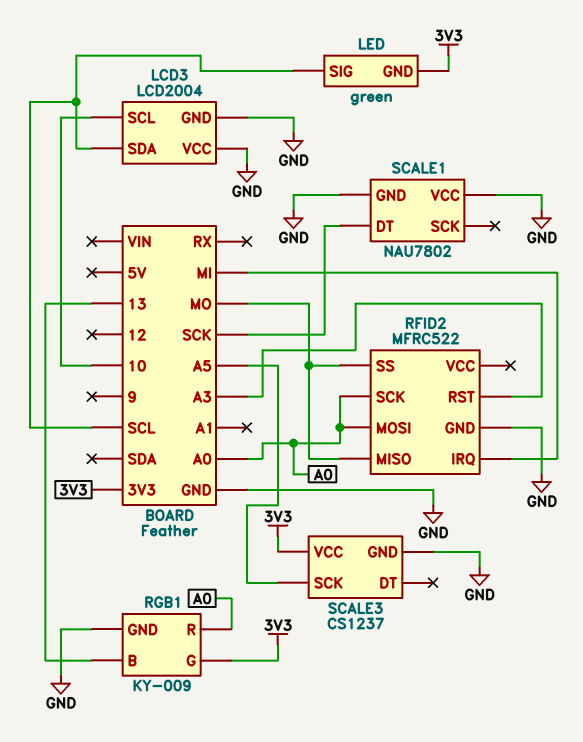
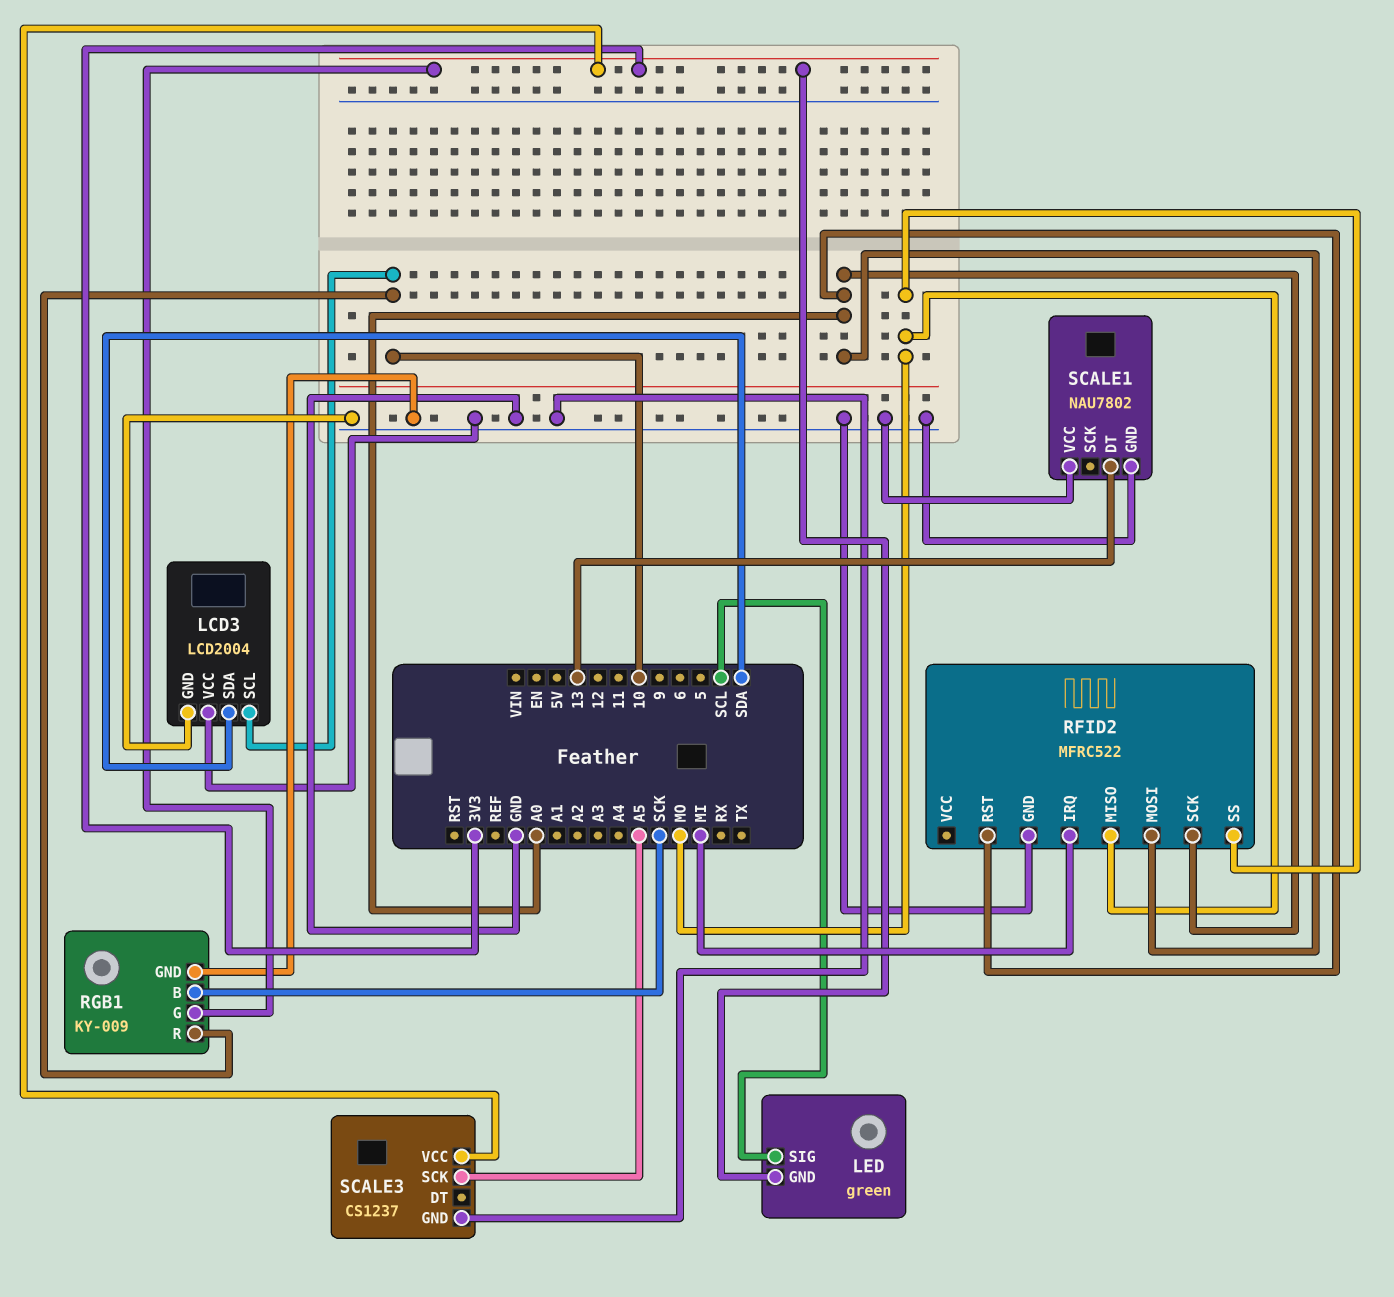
LCD3 pin SDA: SCL -> SDA
RFID2 pin RST: A3 -> A0
RGB1 pin B: 13 -> SCK
RGB1 pin R: A0 -> 10
SCALE1 pin DT: SCK -> 13

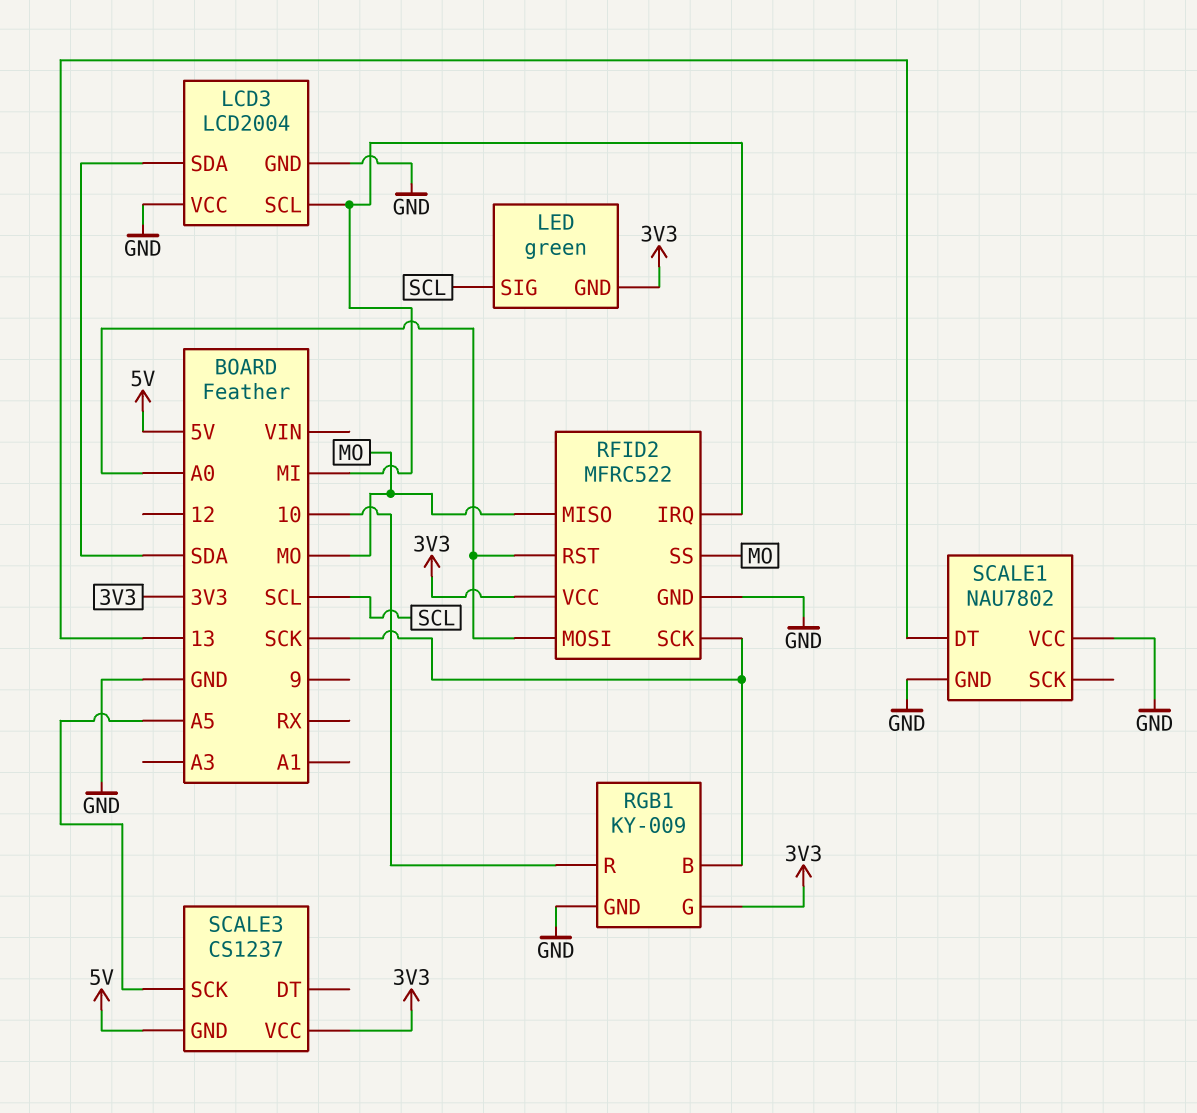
LCD3 pin SCL: 10 -> MI
RFID2 pin SCK: A0 -> SCK
RFID2 pin VCC: none -> 3V3
SCALE3 pin GND: GND -> 5V

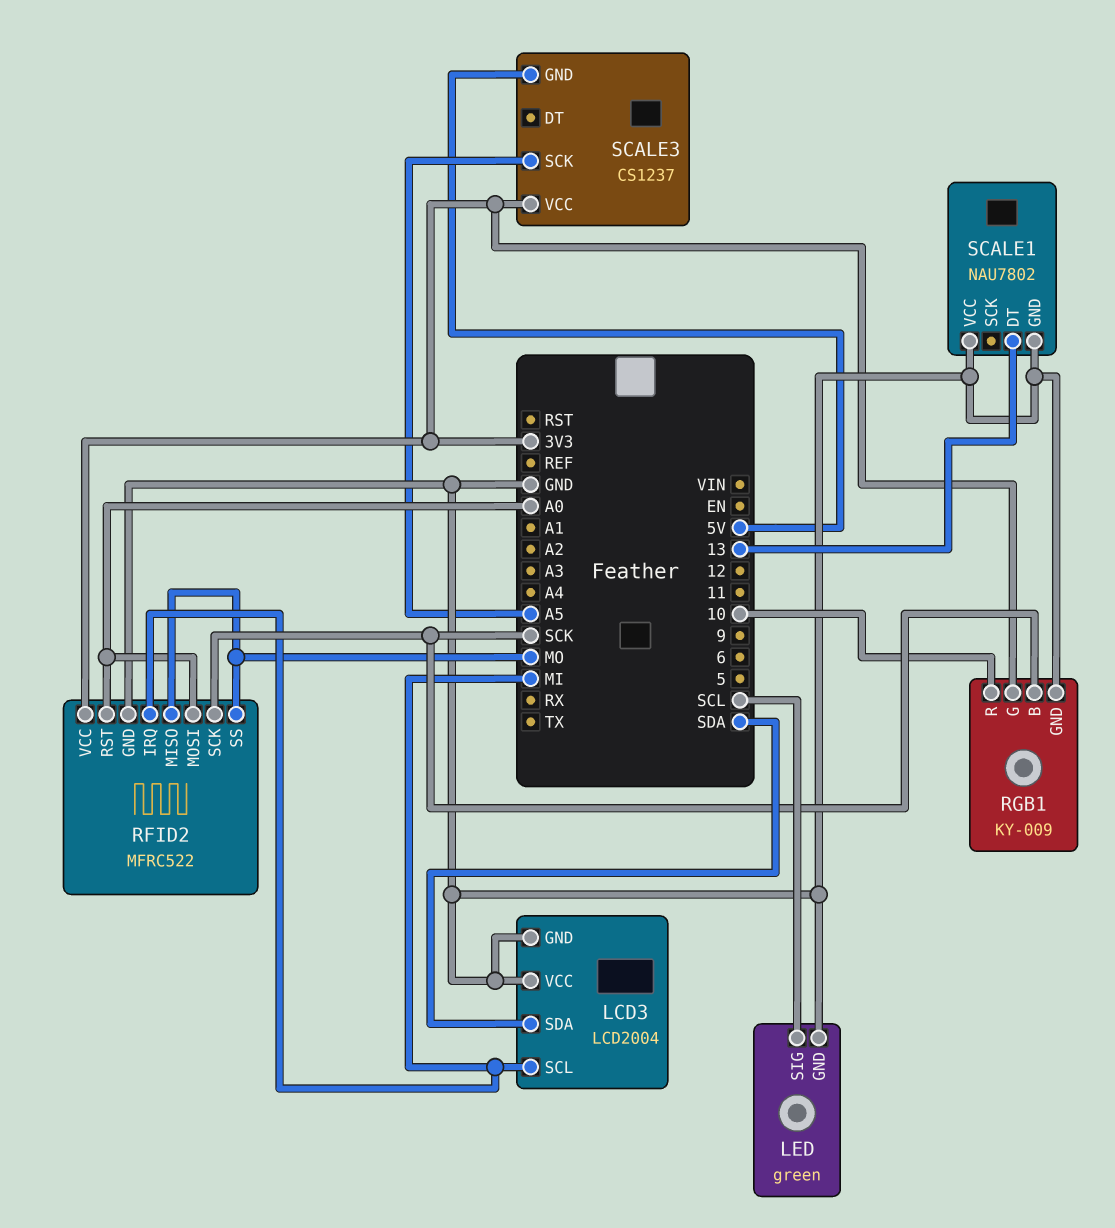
LED pin GND: 3V3 -> GND

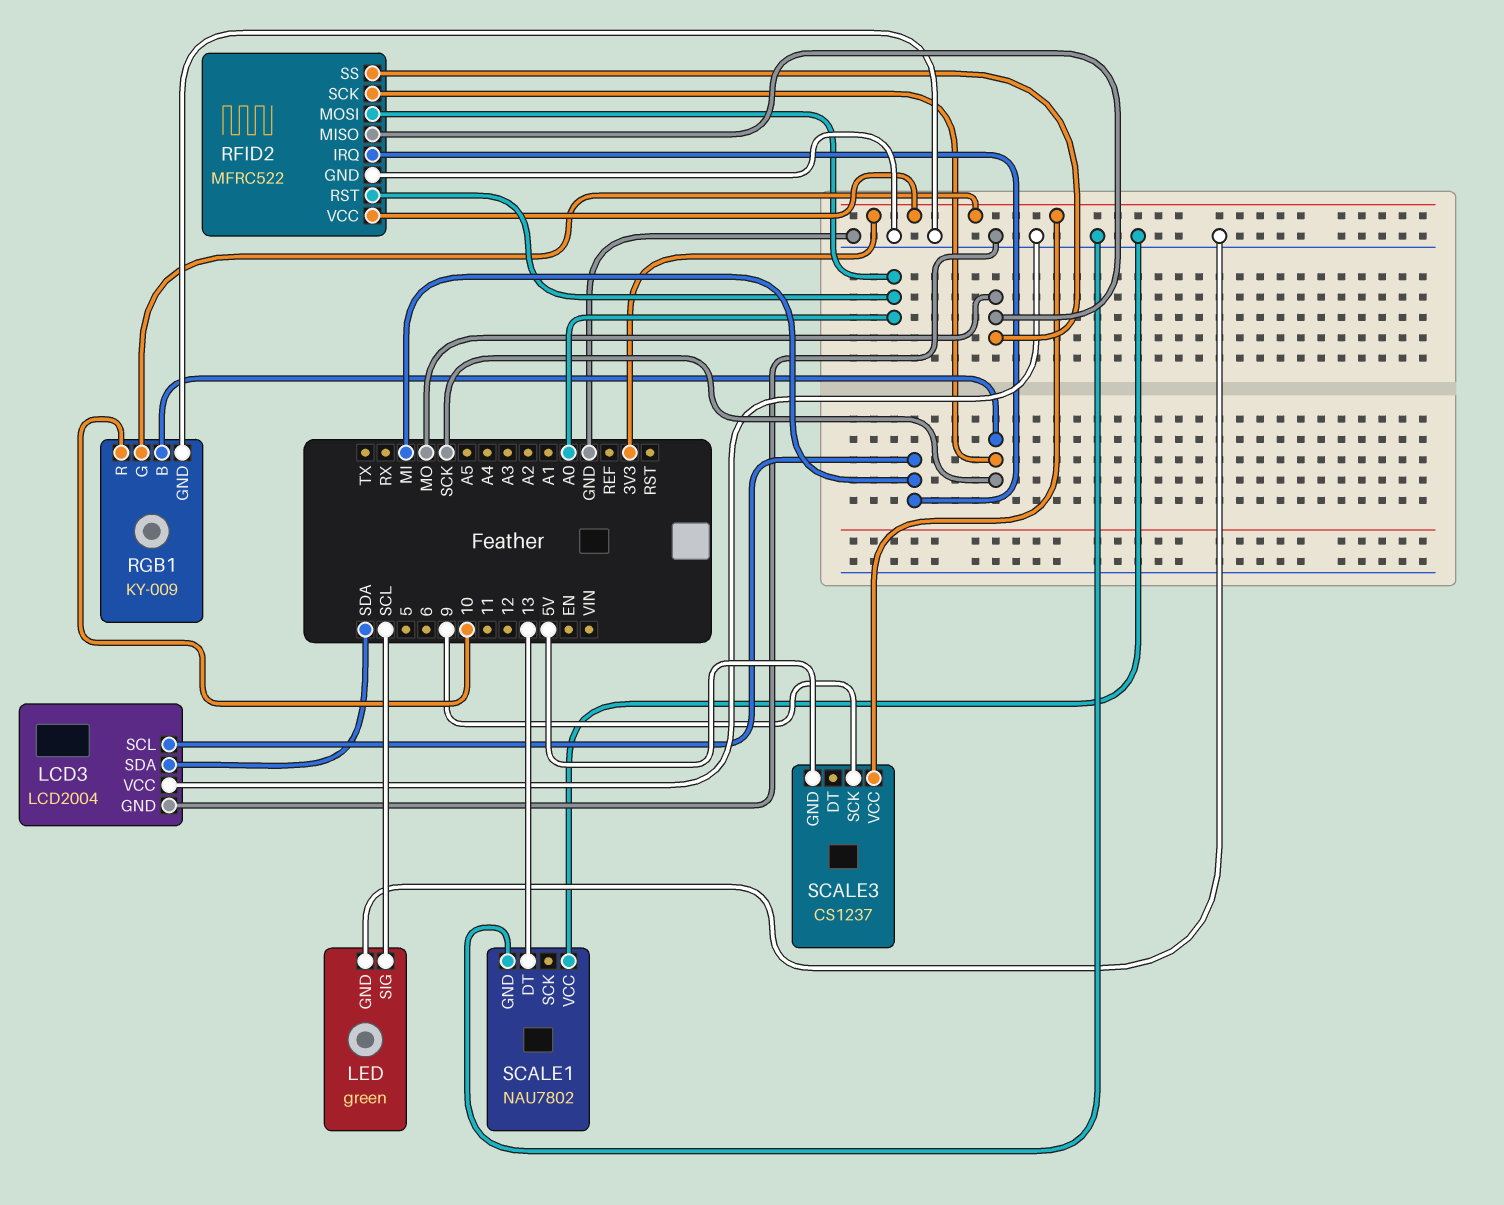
SCALE3 pin SCK: A5 -> 9

